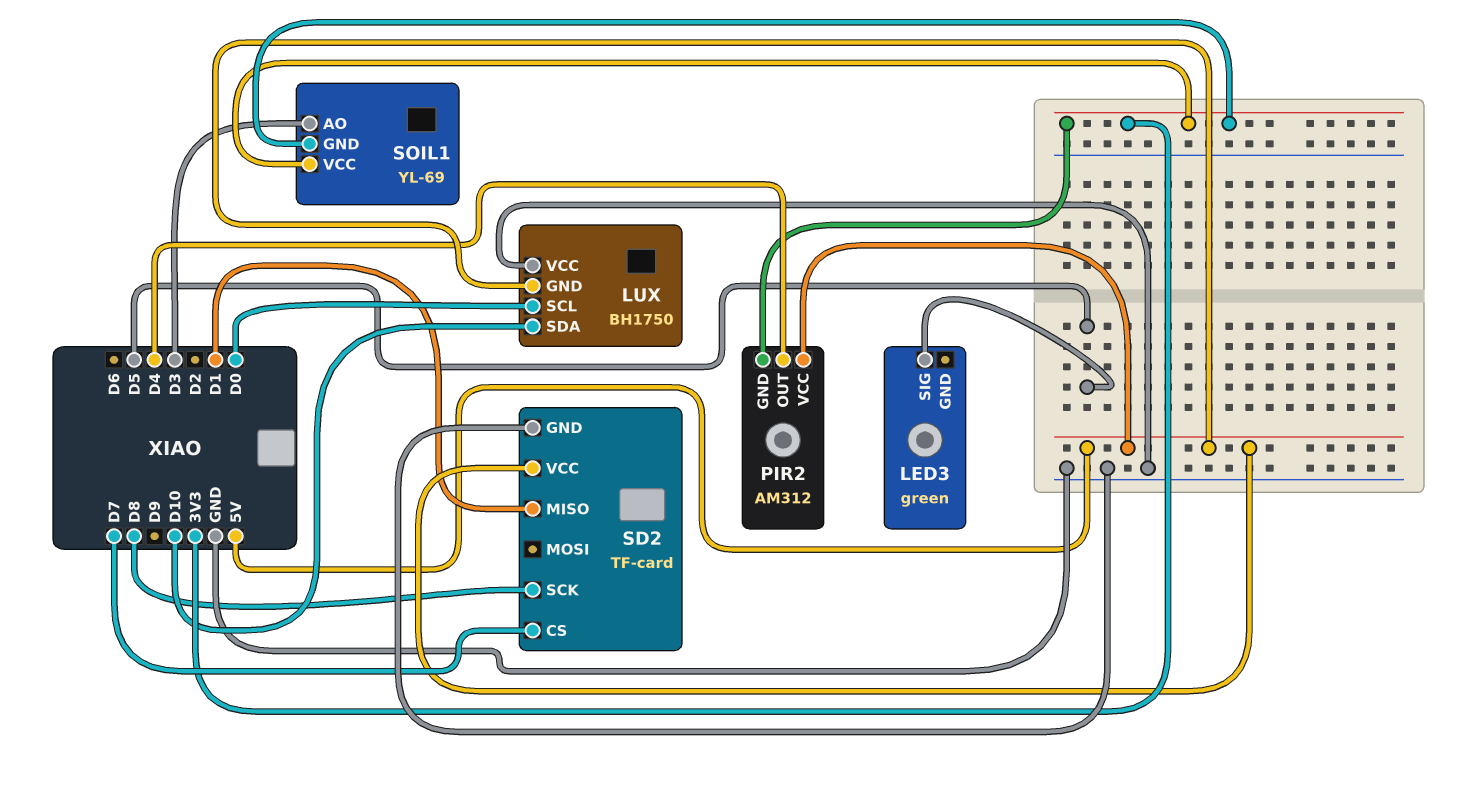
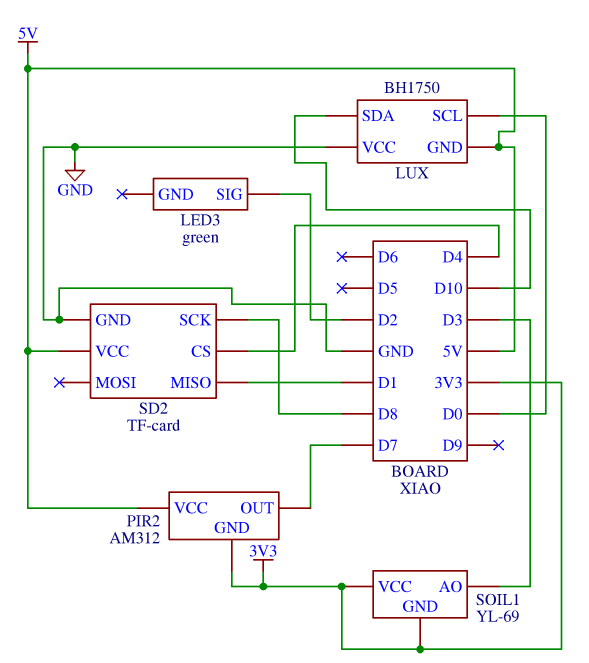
LED3 pin SIG: D5 -> D2
PIR2 pin OUT: D4 -> D7
SD2 pin CS: D7 -> D4

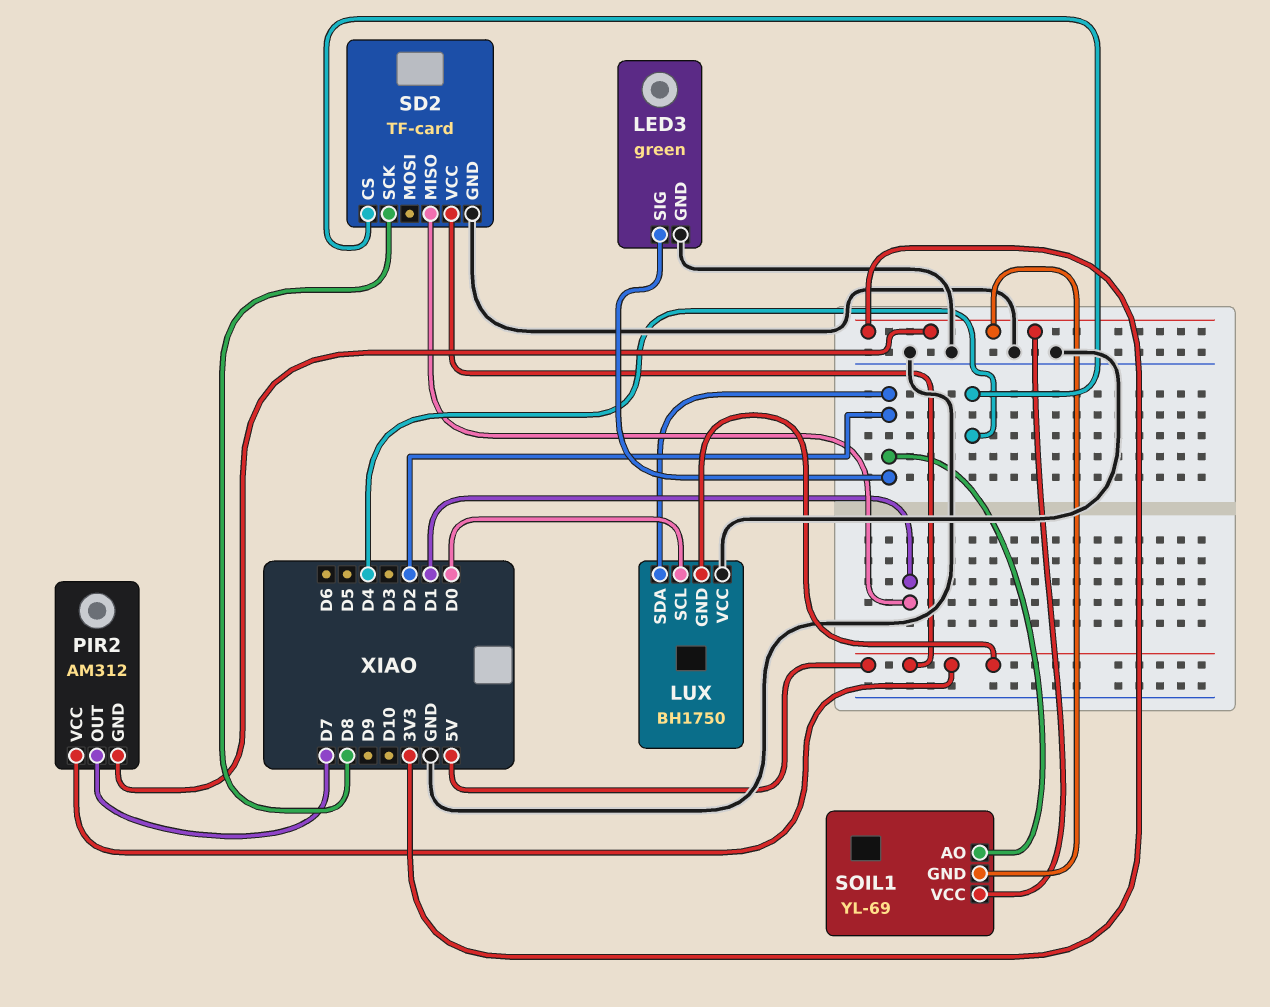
LED3 pin GND: none -> GND
LUX pin SDA: D10 -> D2
SOIL1 pin AO: D3 -> D2

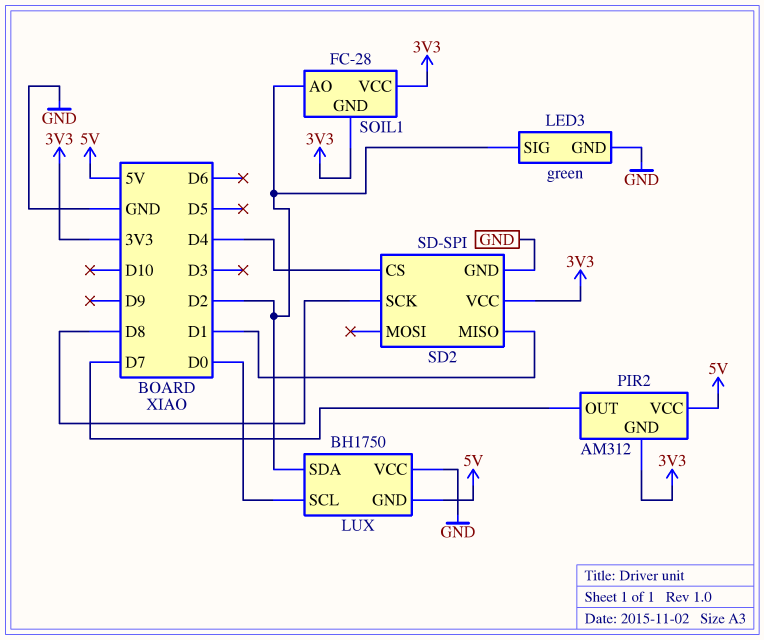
SD2: TF-card -> SD-SPI
SD2 pin VCC: 5V -> 3V3
SOIL1: YL-69 -> FC-28

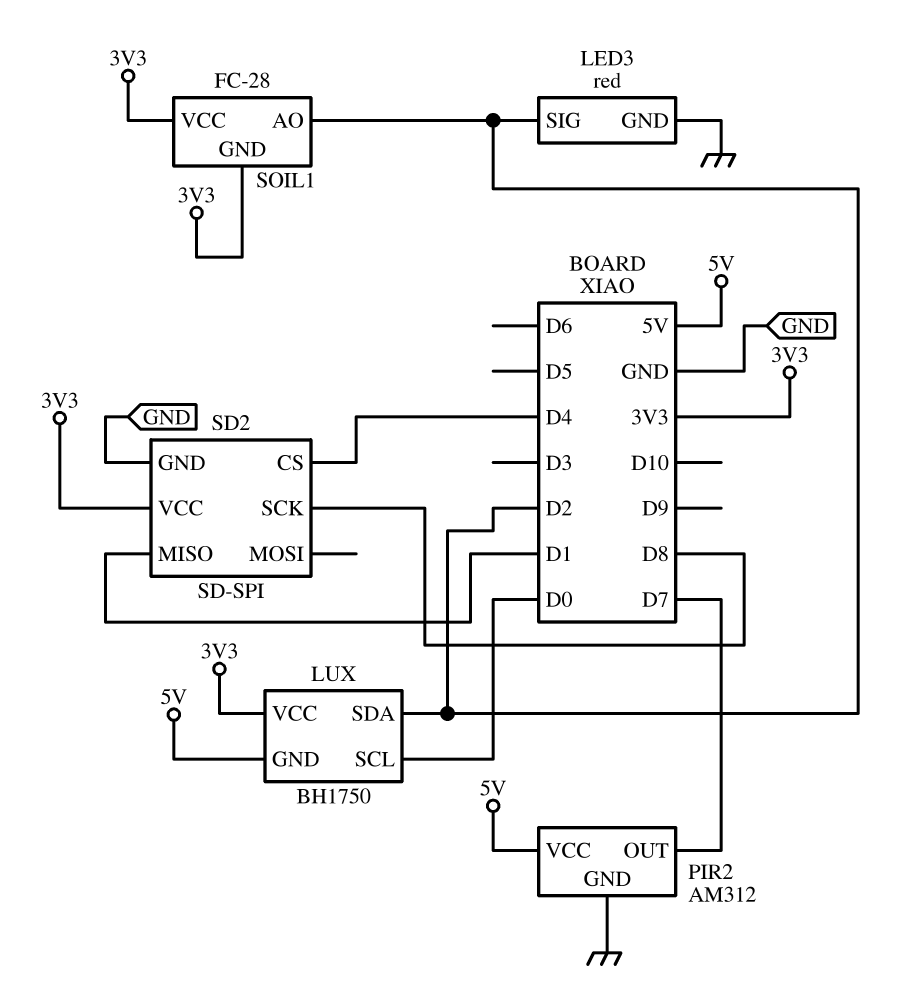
LED3: green -> red
LUX pin VCC: GND -> 3V3
PIR2 pin GND: 3V3 -> GND

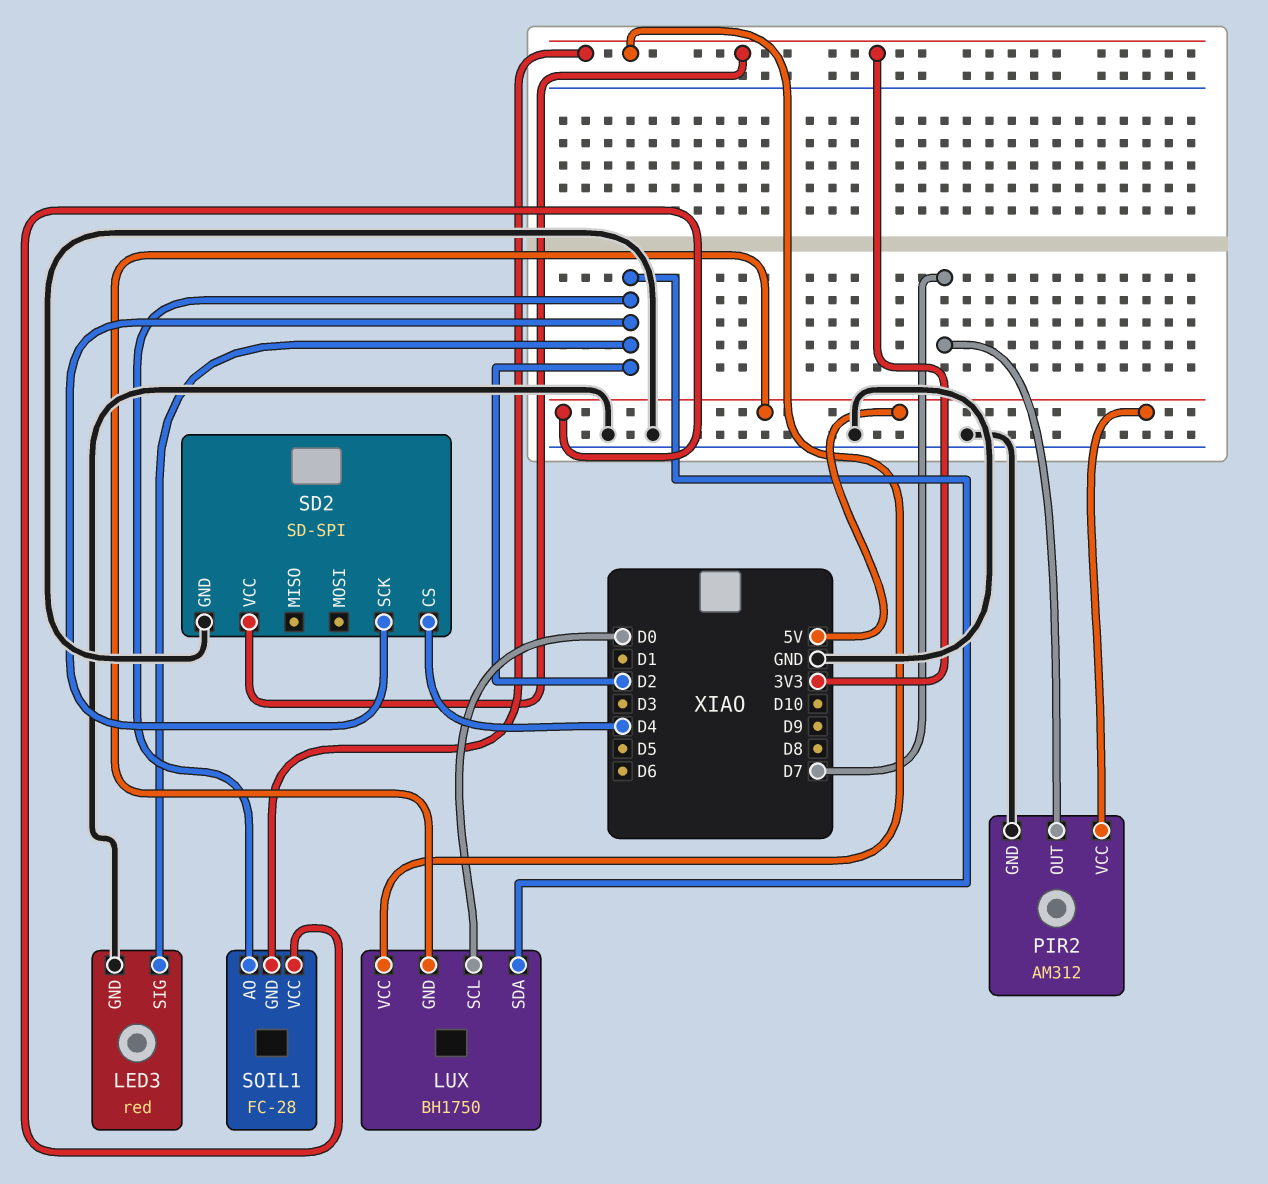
SD2 pin MISO: D1 -> none
SD2 pin SCK: D8 -> D2
SOIL1 pin VCC: 3V3 -> 5V

